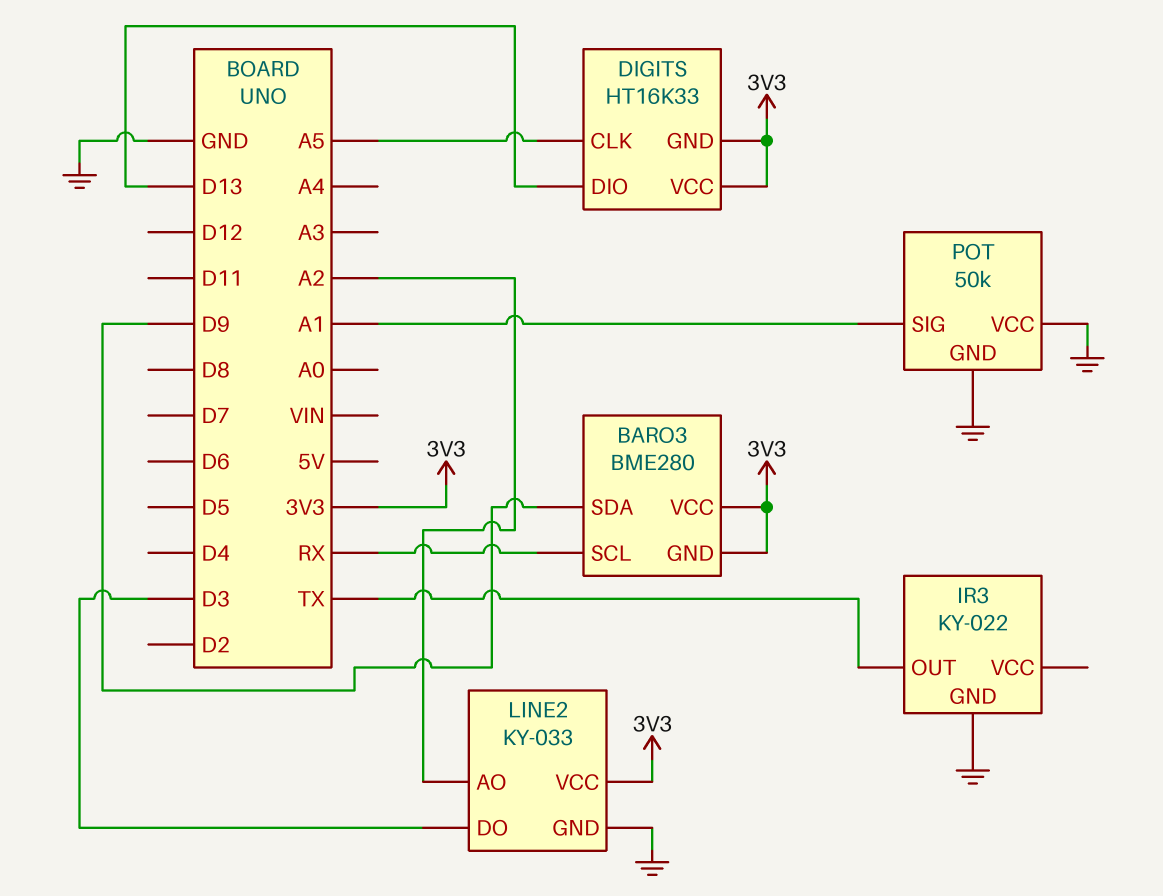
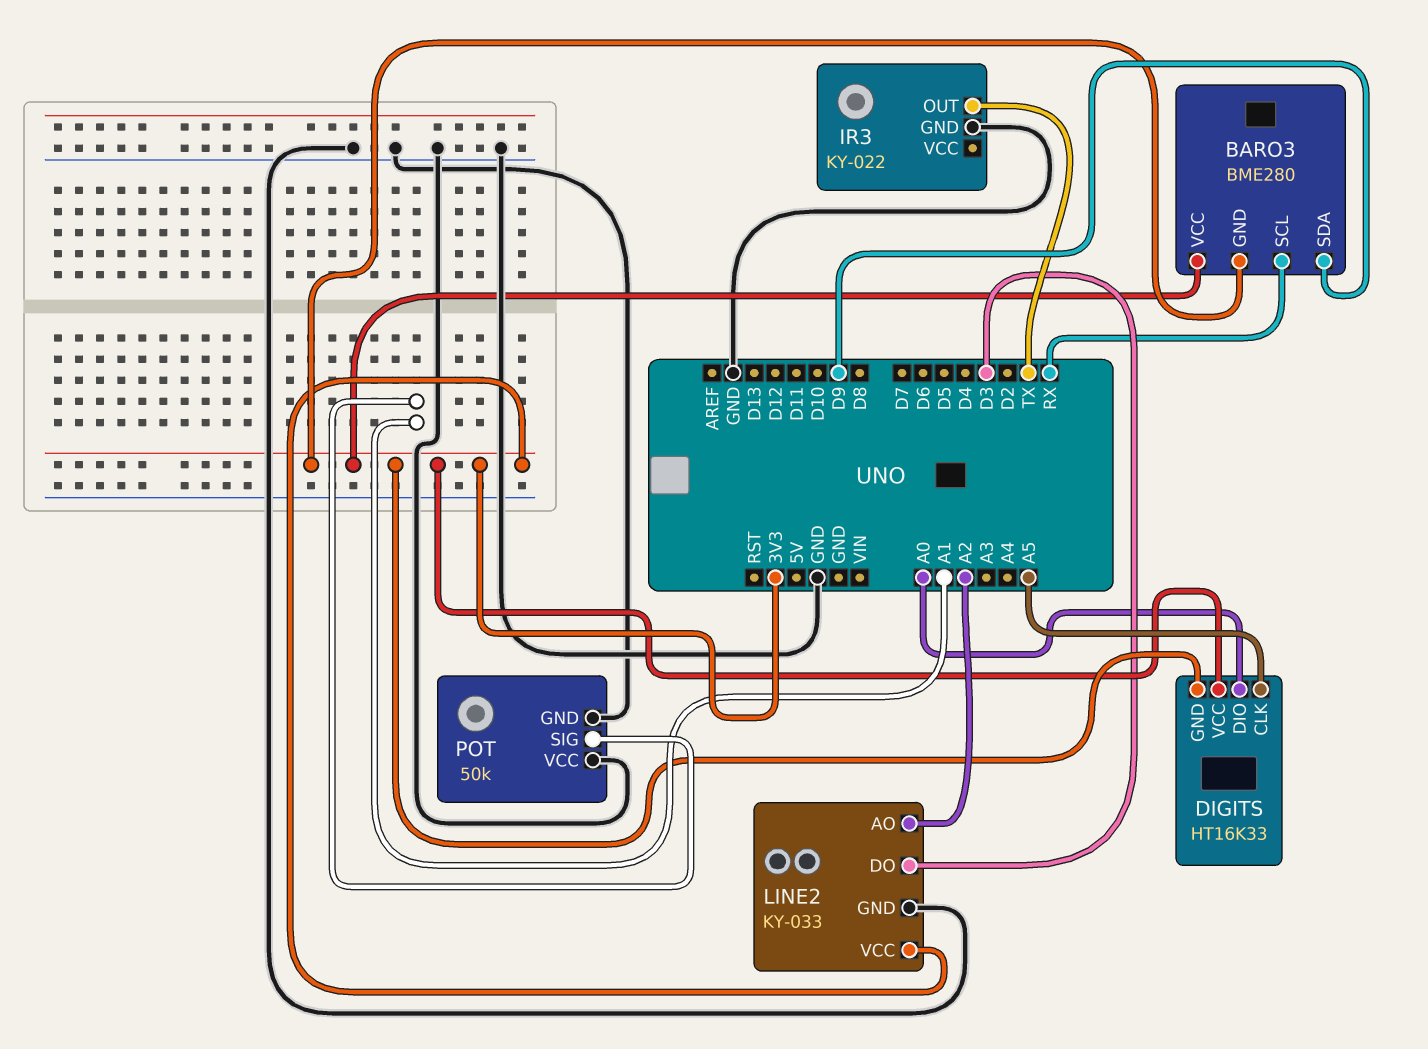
DIGITS pin DIO: D13 -> A0

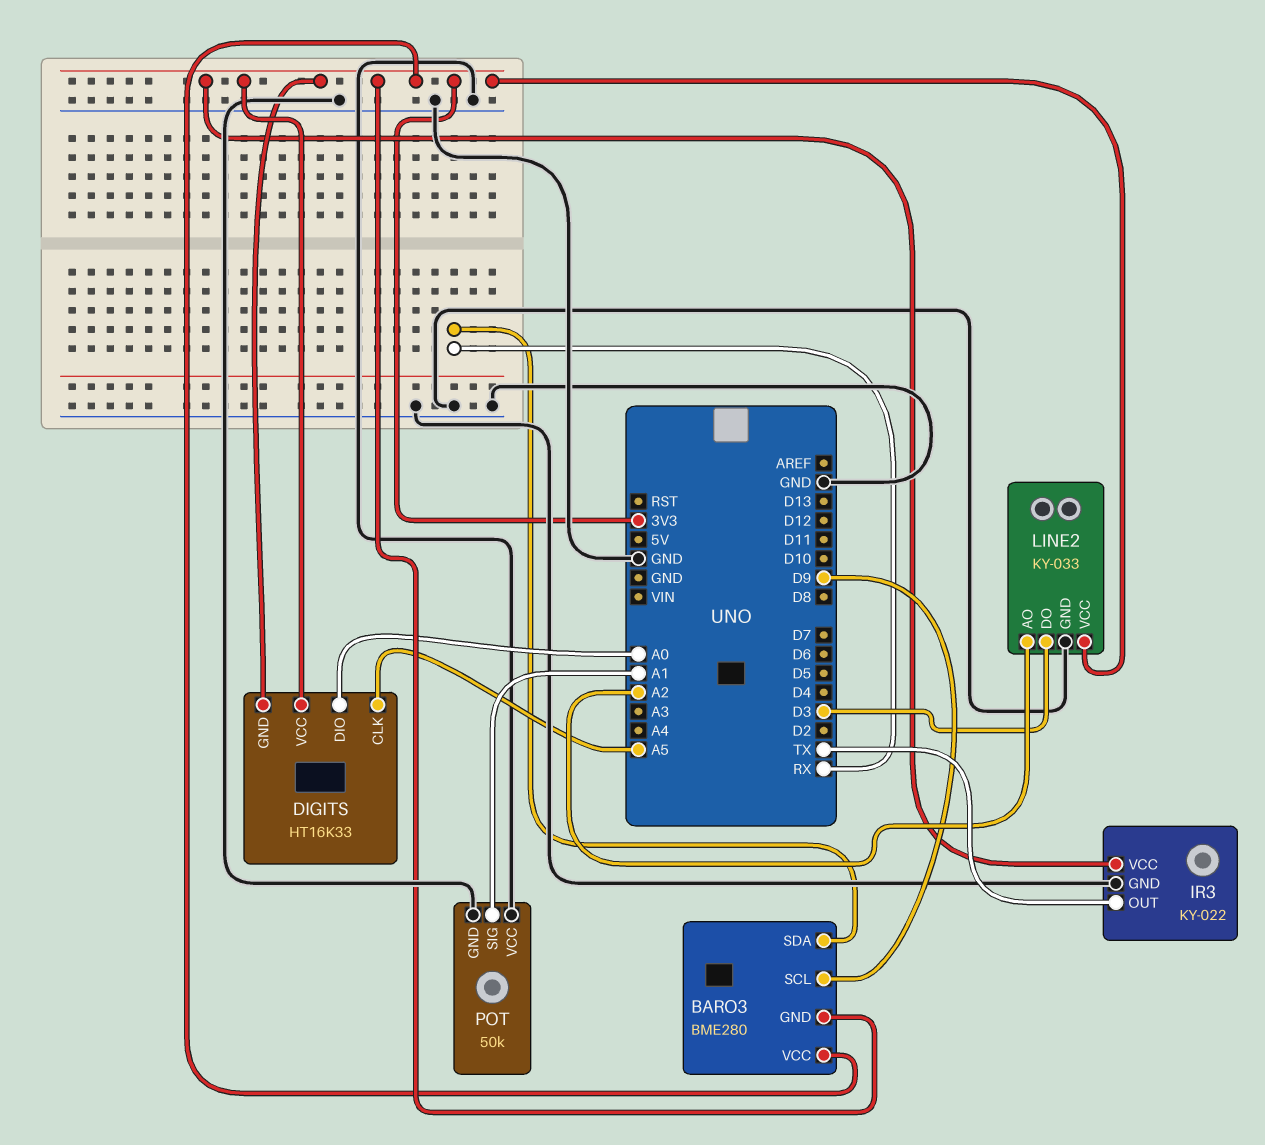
BARO3 pin SCL: RX -> D9
BARO3 pin SDA: D9 -> RX
IR3 pin VCC: none -> 3V3

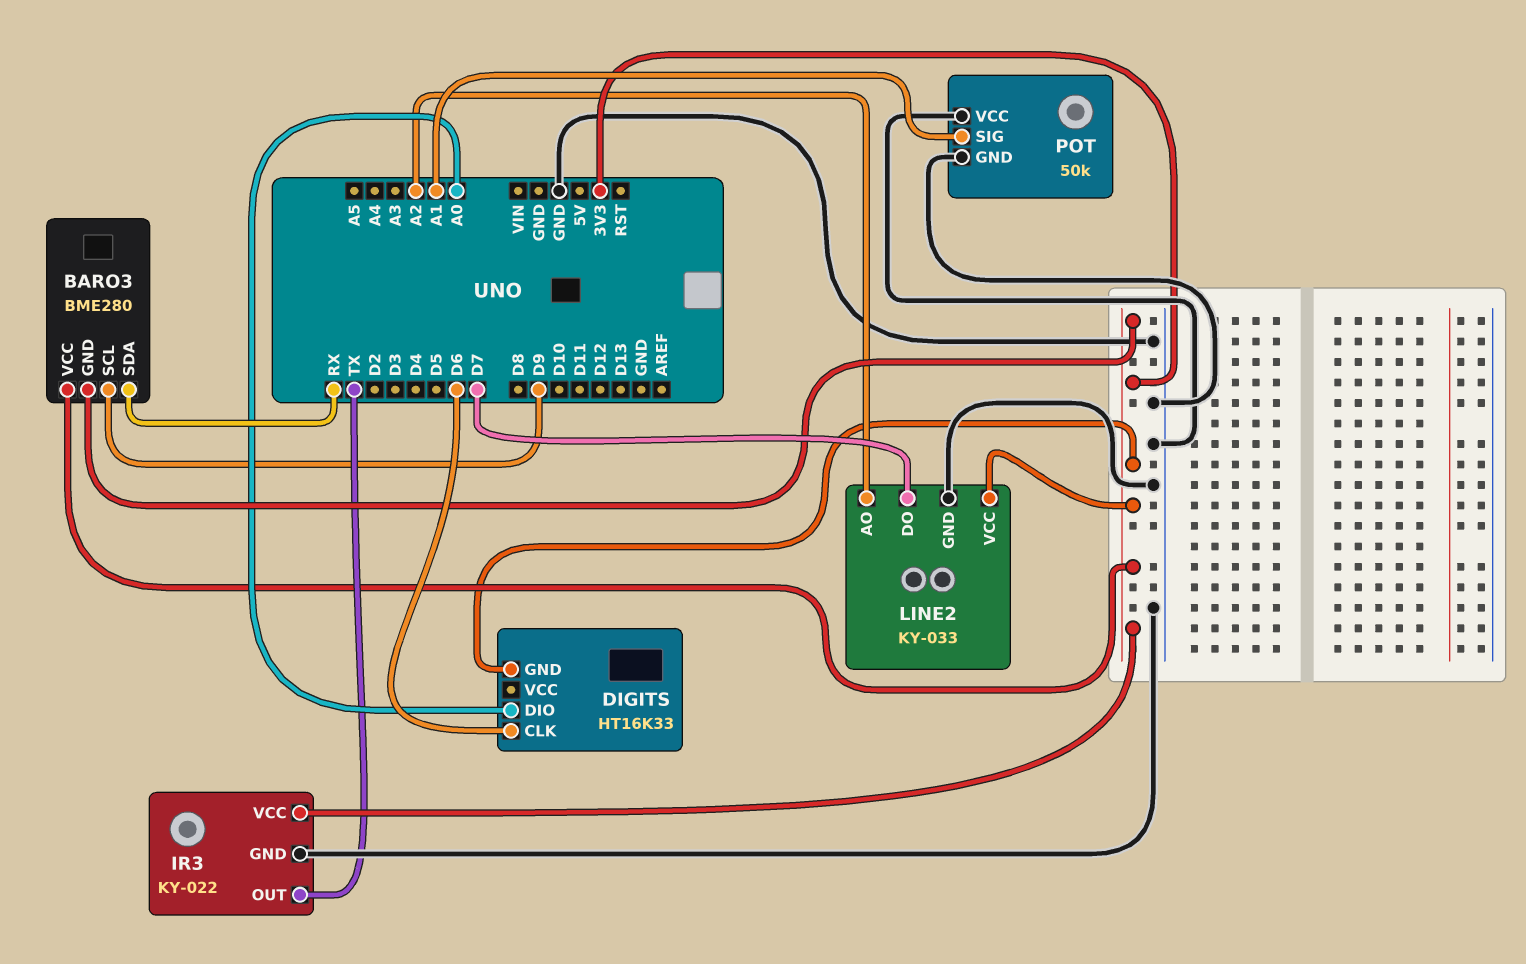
DIGITS pin CLK: A5 -> D6
DIGITS pin VCC: 3V3 -> none
LINE2 pin DO: D3 -> D7

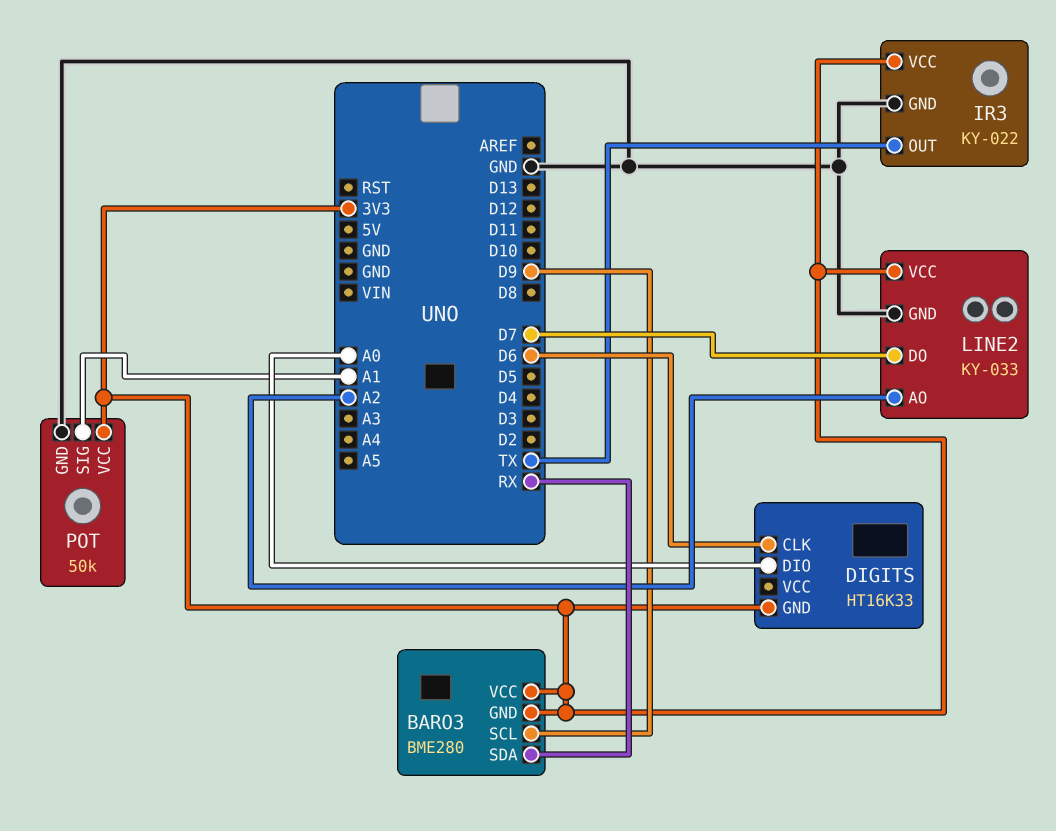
POT pin VCC: GND -> 3V3

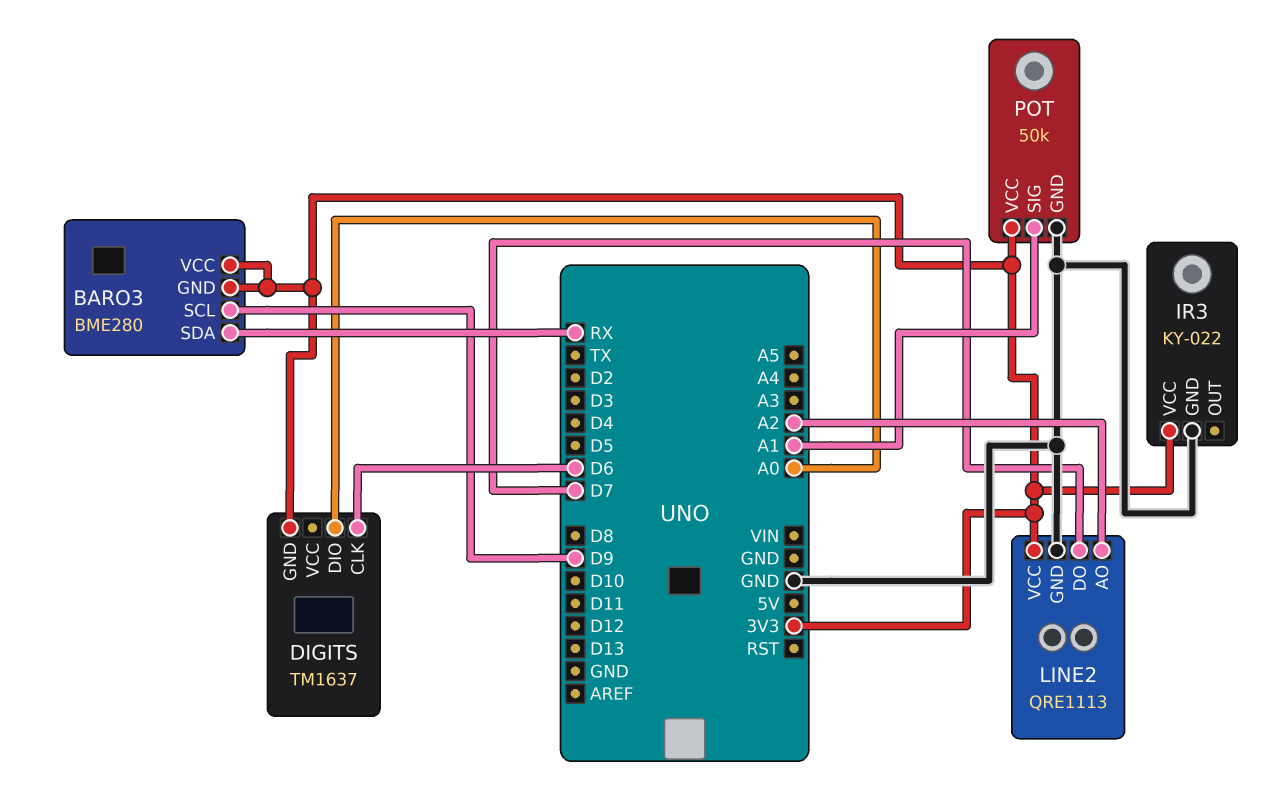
DIGITS: HT16K33 -> TM1637
IR3 pin OUT: TX -> none
LINE2: KY-033 -> QRE1113

